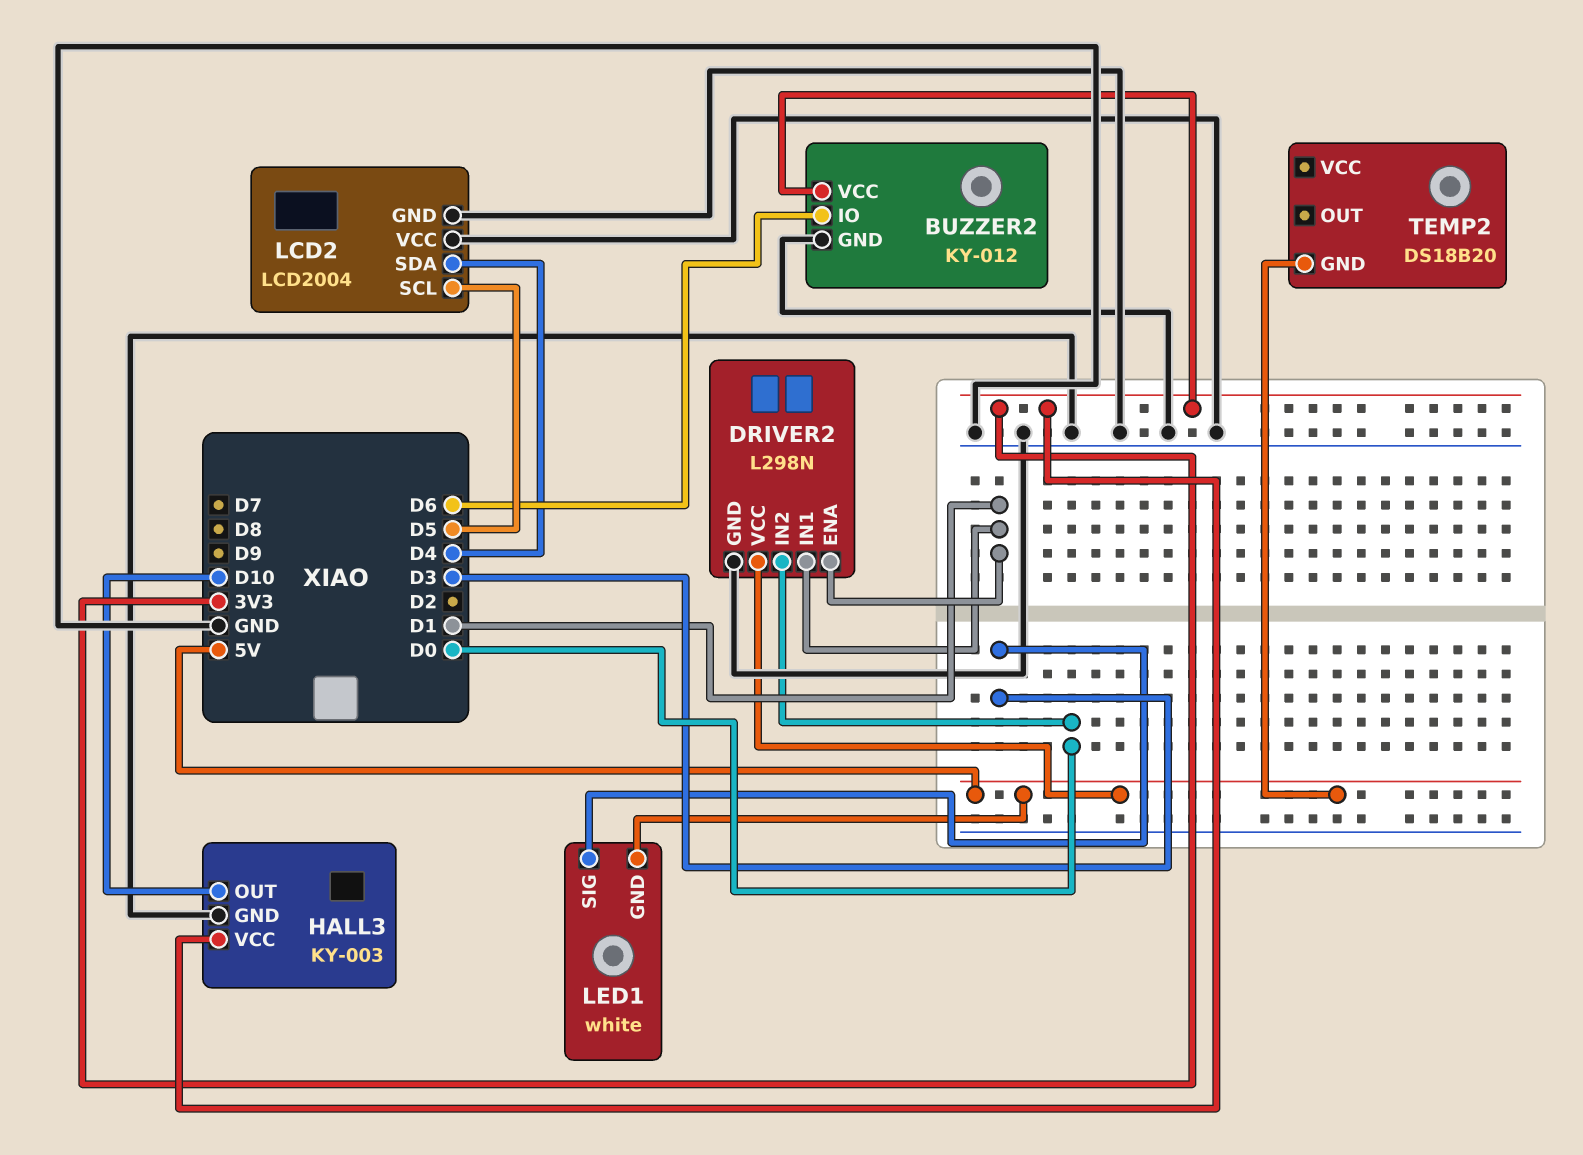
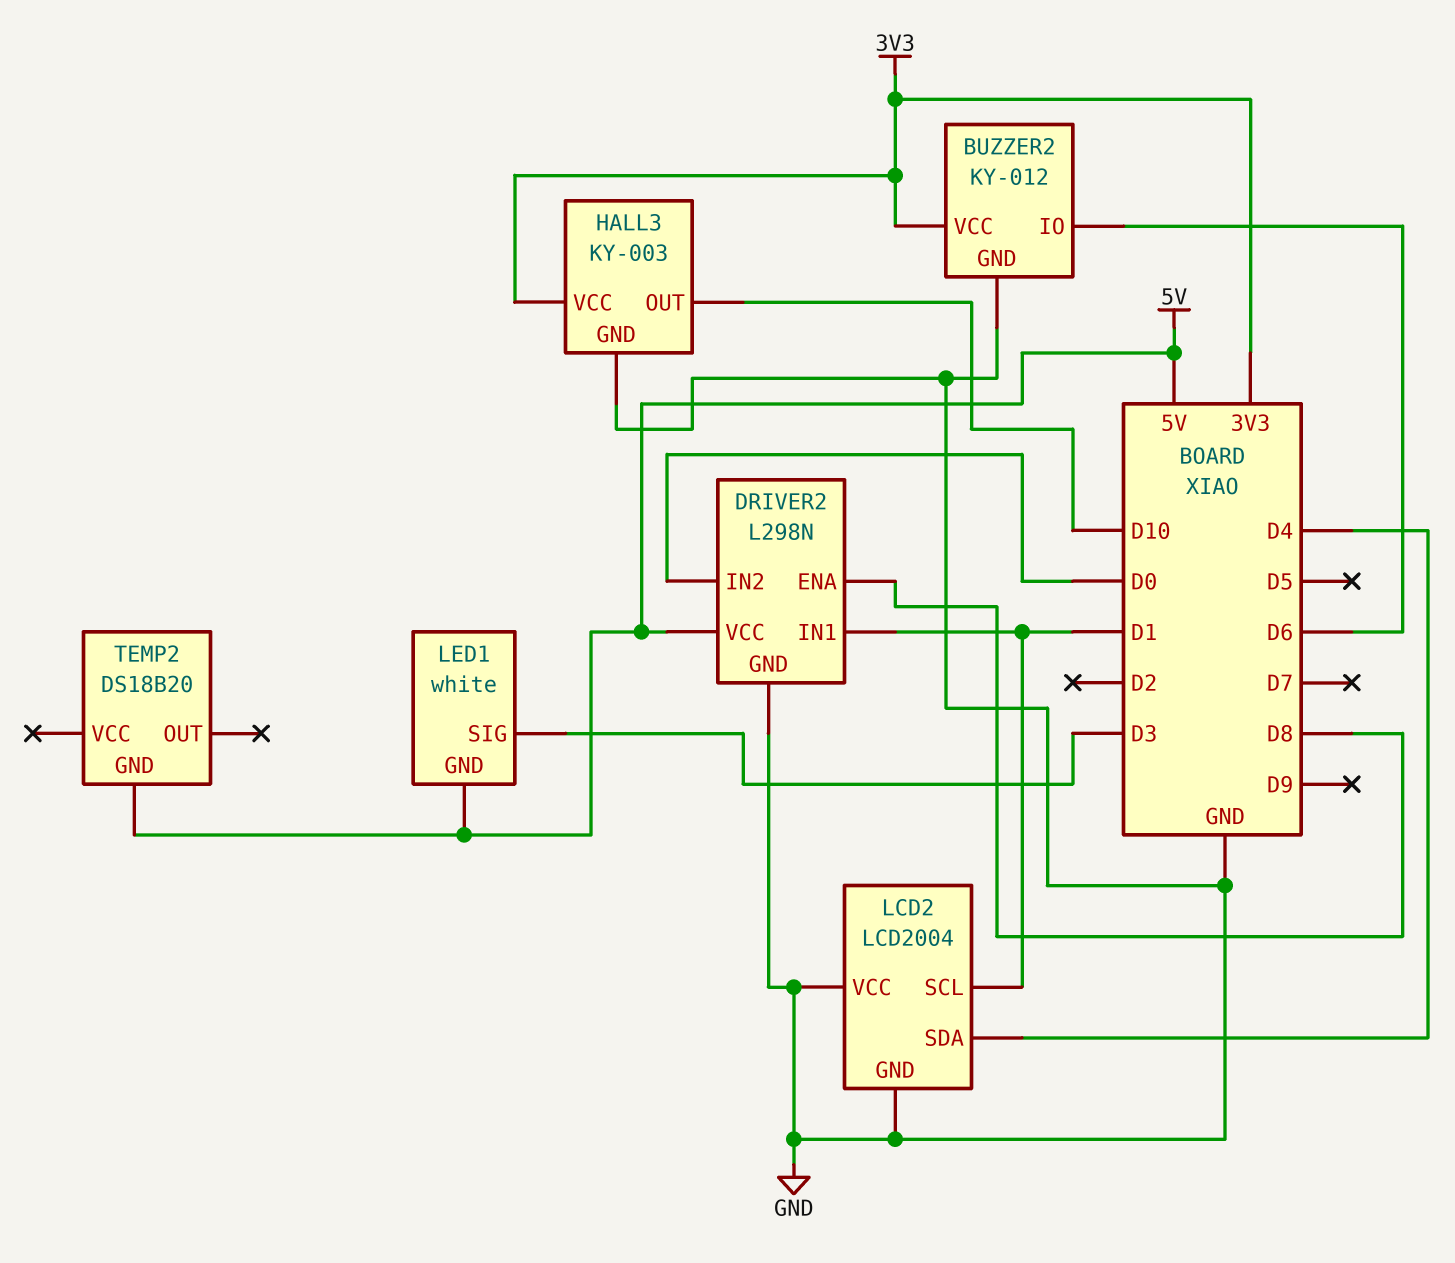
DRIVER2 pin ENA: D1 -> D8
LCD2 pin SCL: D5 -> D1

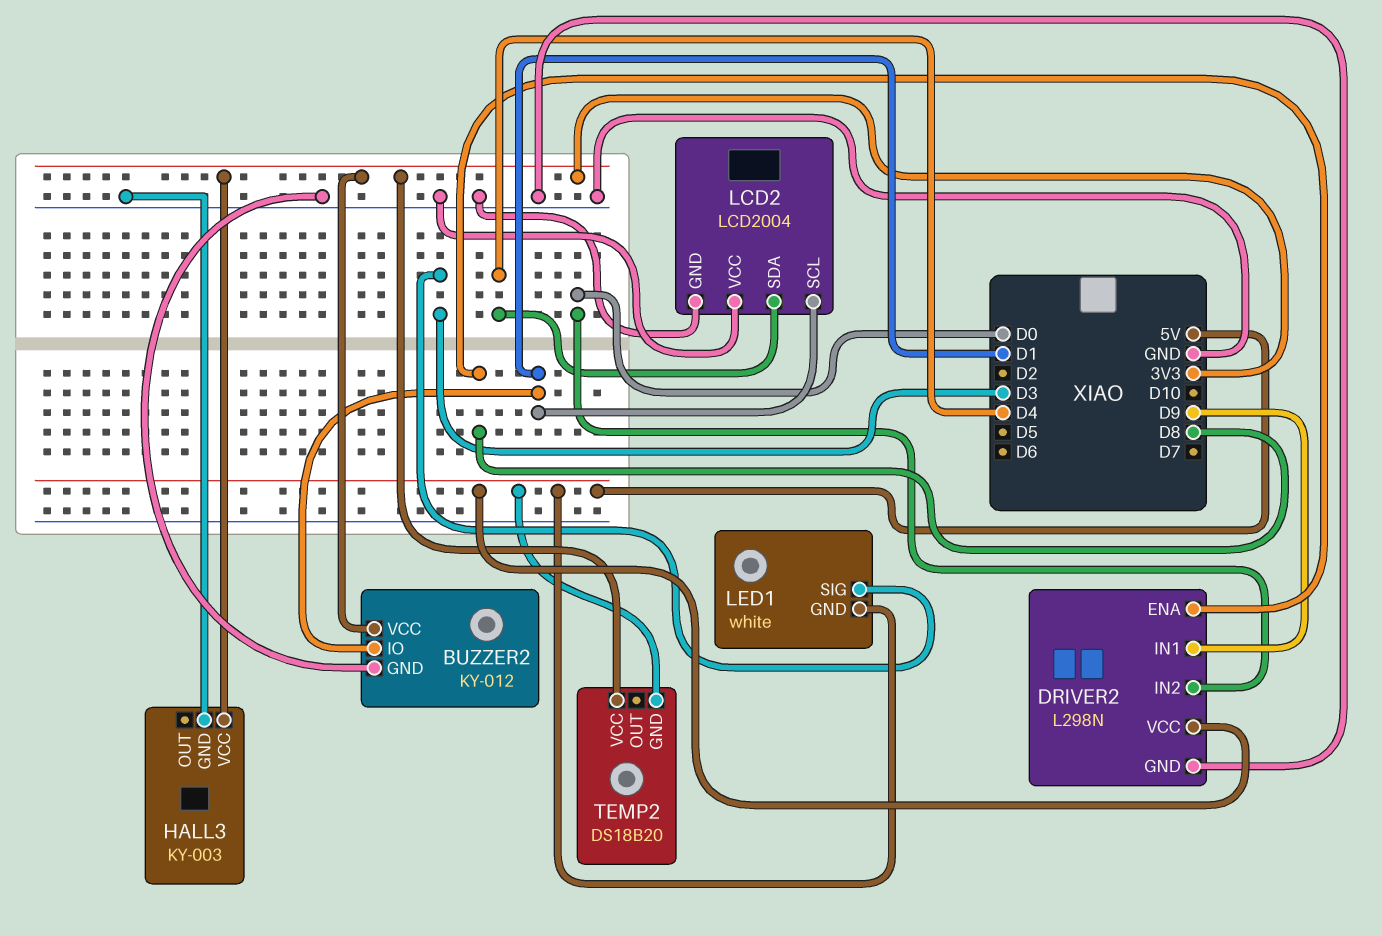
BUZZER2 pin IO: D6 -> D1
DRIVER2 pin IN1: D1 -> D9
HALL3 pin OUT: D10 -> none
TEMP2 pin VCC: none -> 3V3

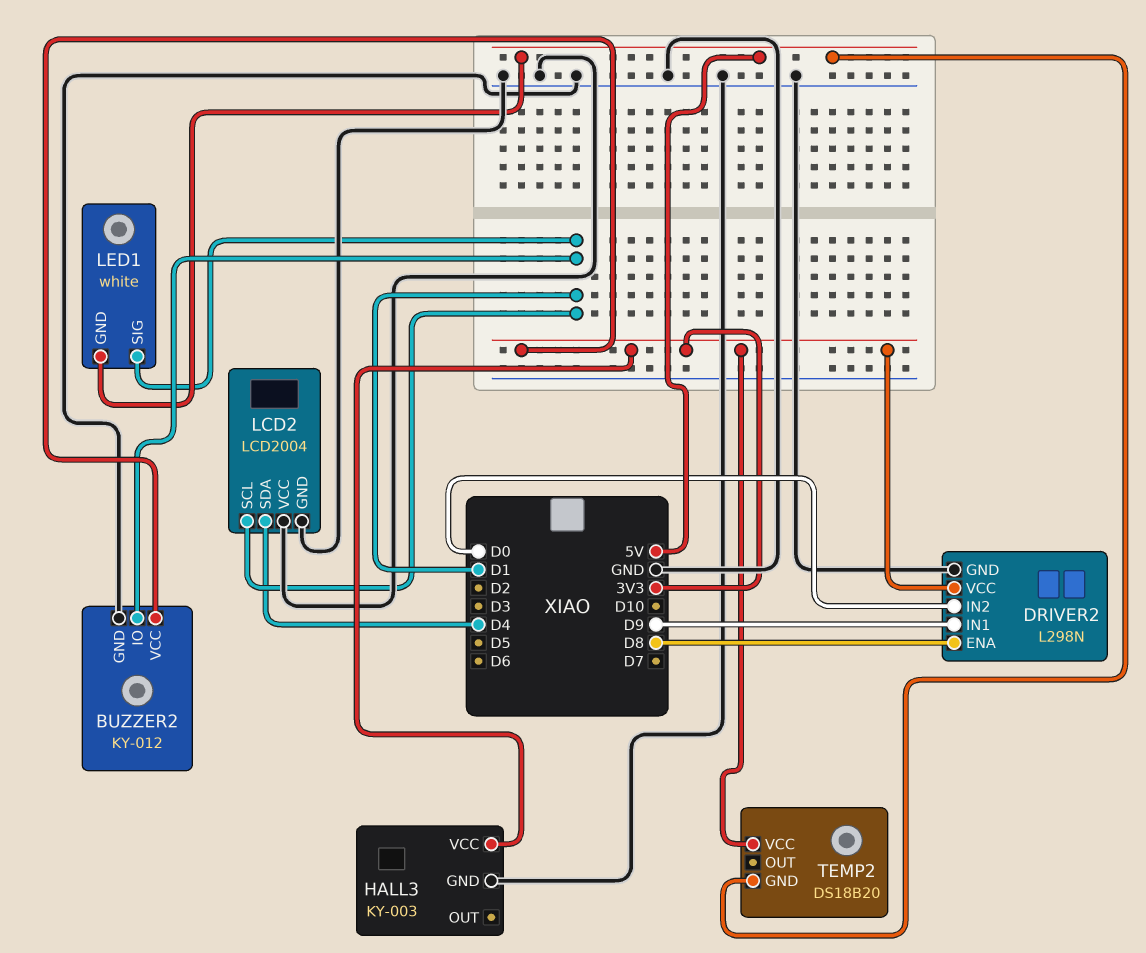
DRIVER2 pin VCC: 5V -> 3V3
LED1 pin SIG: D3 -> D1

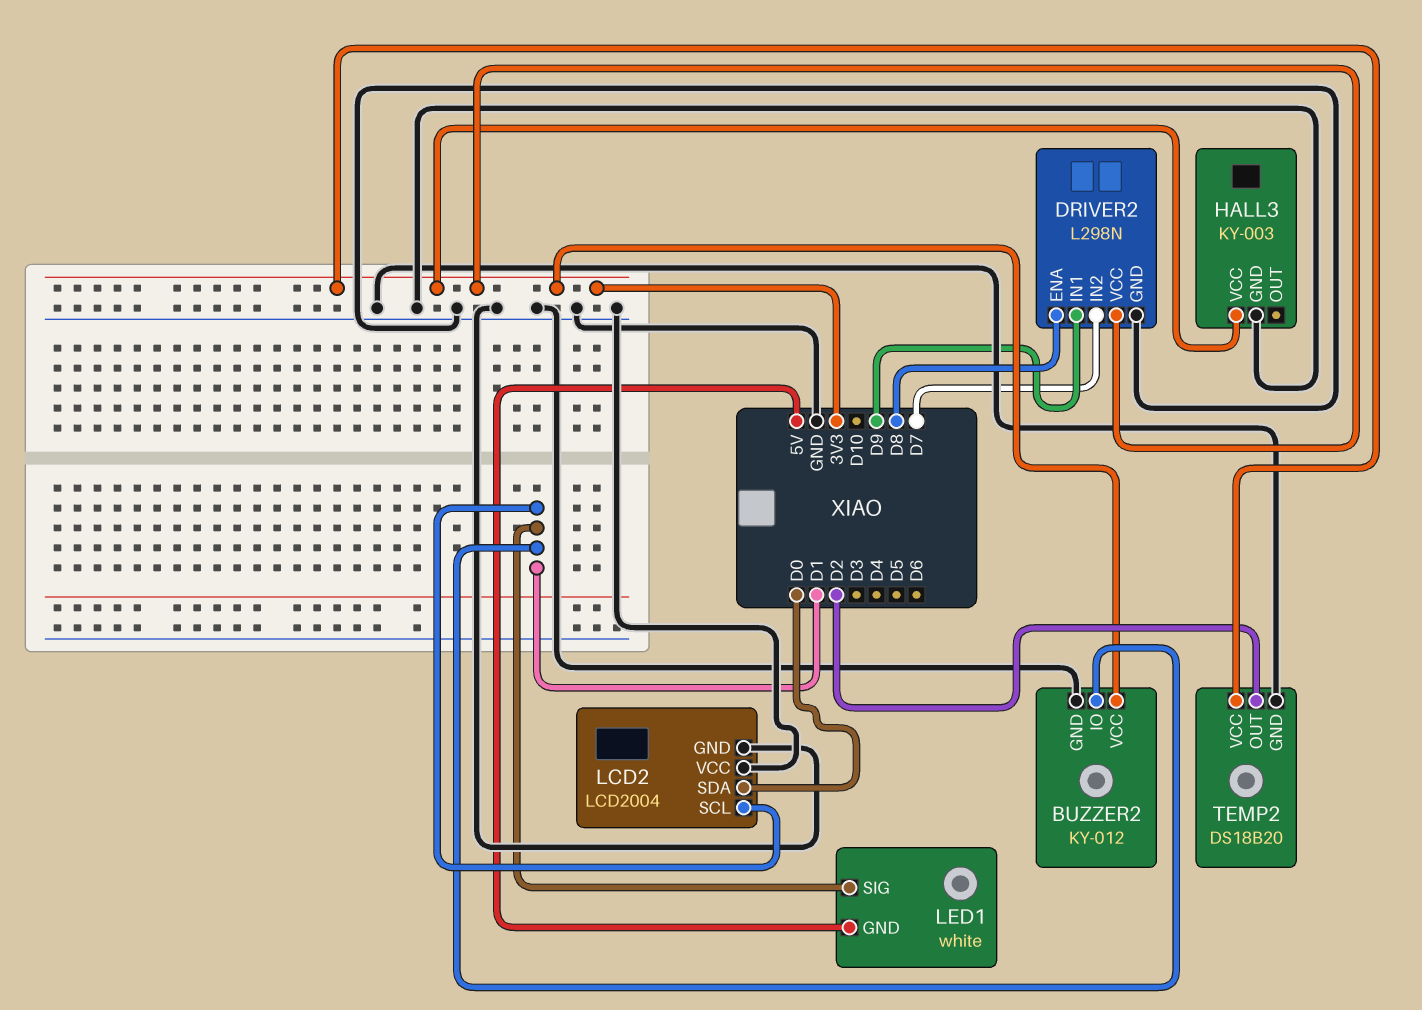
DRIVER2 pin IN2: D0 -> D7
LCD2 pin SDA: D4 -> D0
TEMP2 pin GND: 5V -> GND
TEMP2 pin OUT: none -> D2

